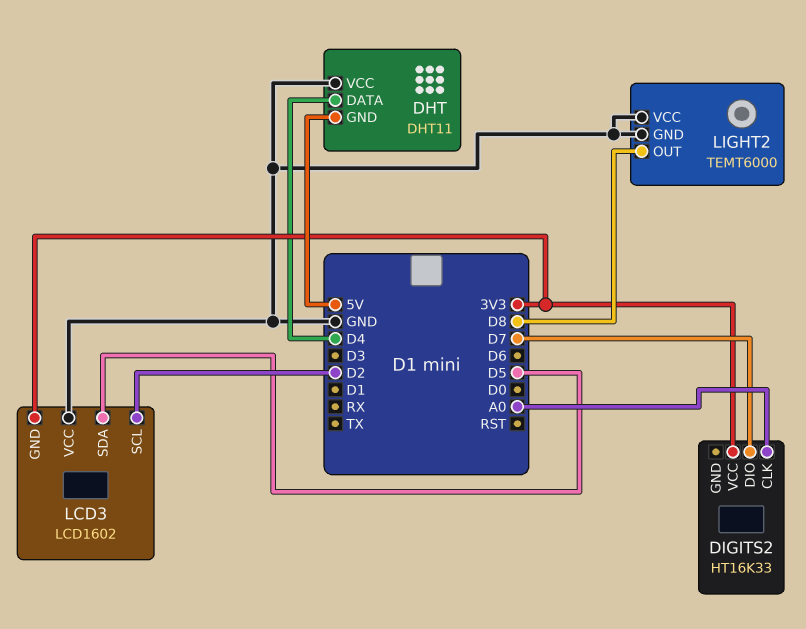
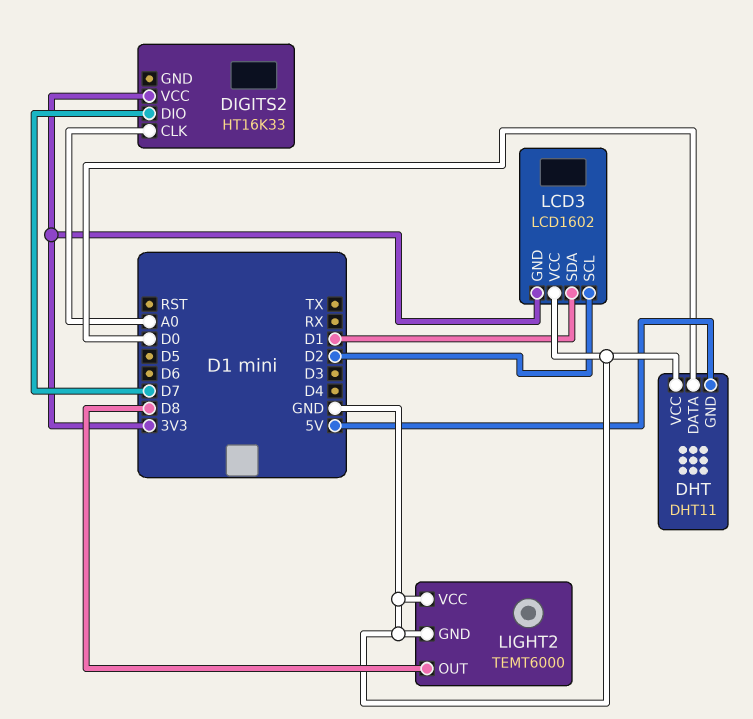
DHT pin DATA: D4 -> D0
LCD3 pin SDA: D5 -> D1

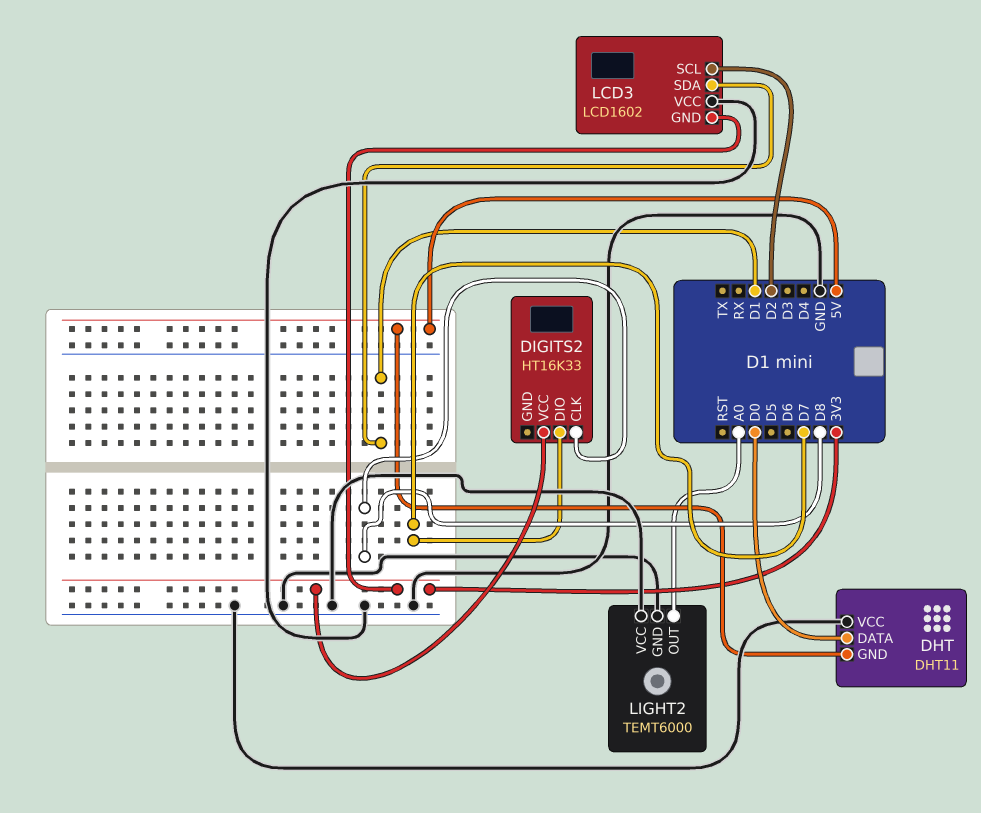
DIGITS2 pin CLK: A0 -> D8
LIGHT2 pin OUT: D8 -> A0

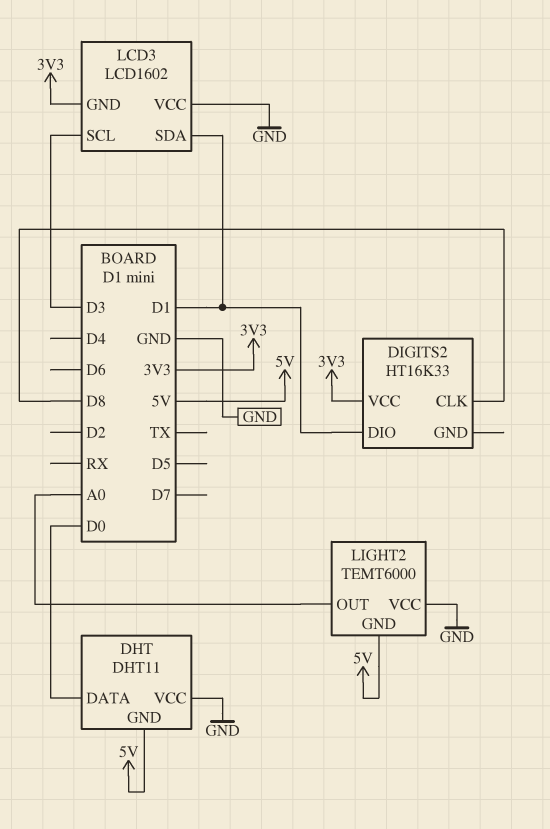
DIGITS2 pin DIO: D7 -> D1
LCD3 pin SCL: D2 -> D3
LIGHT2 pin GND: GND -> 5V

